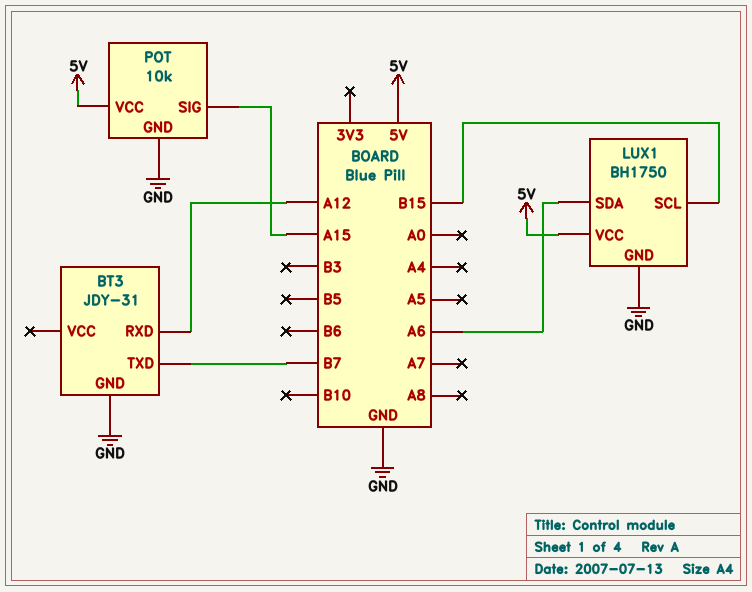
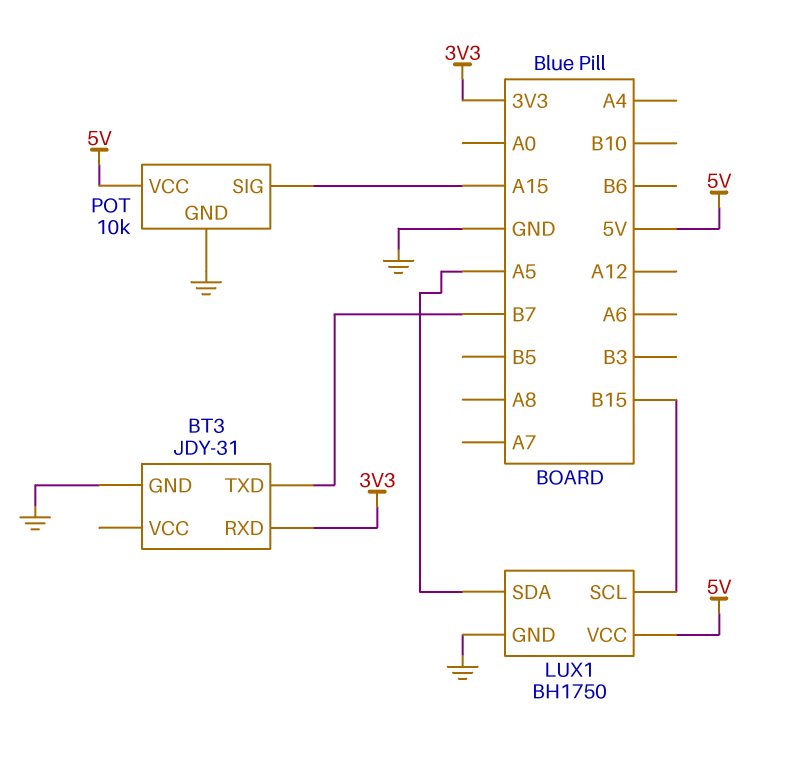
BT3 pin RXD: A12 -> 3V3
LUX1 pin SDA: A6 -> A5

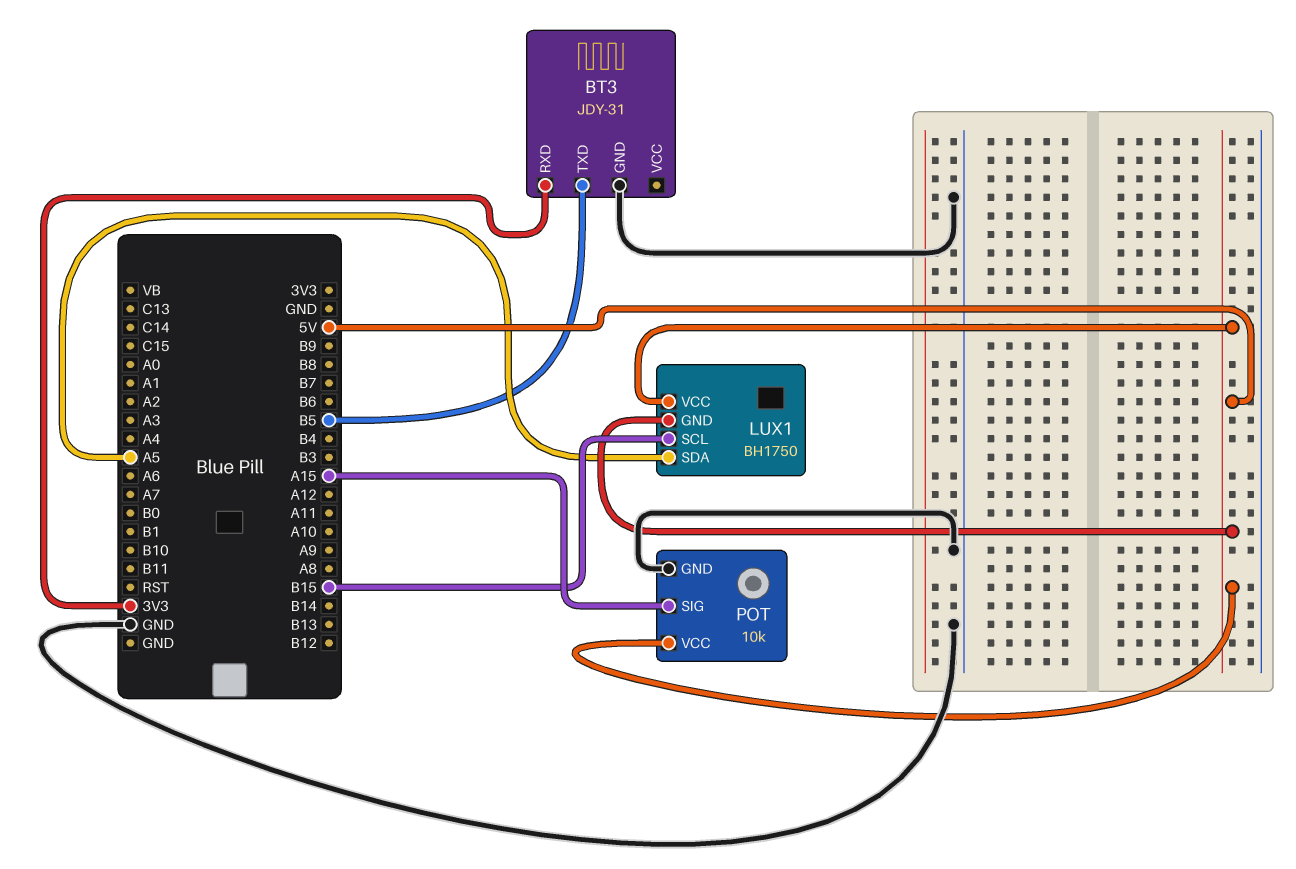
BT3 pin TXD: B7 -> B5
LUX1 pin GND: GND -> 5V

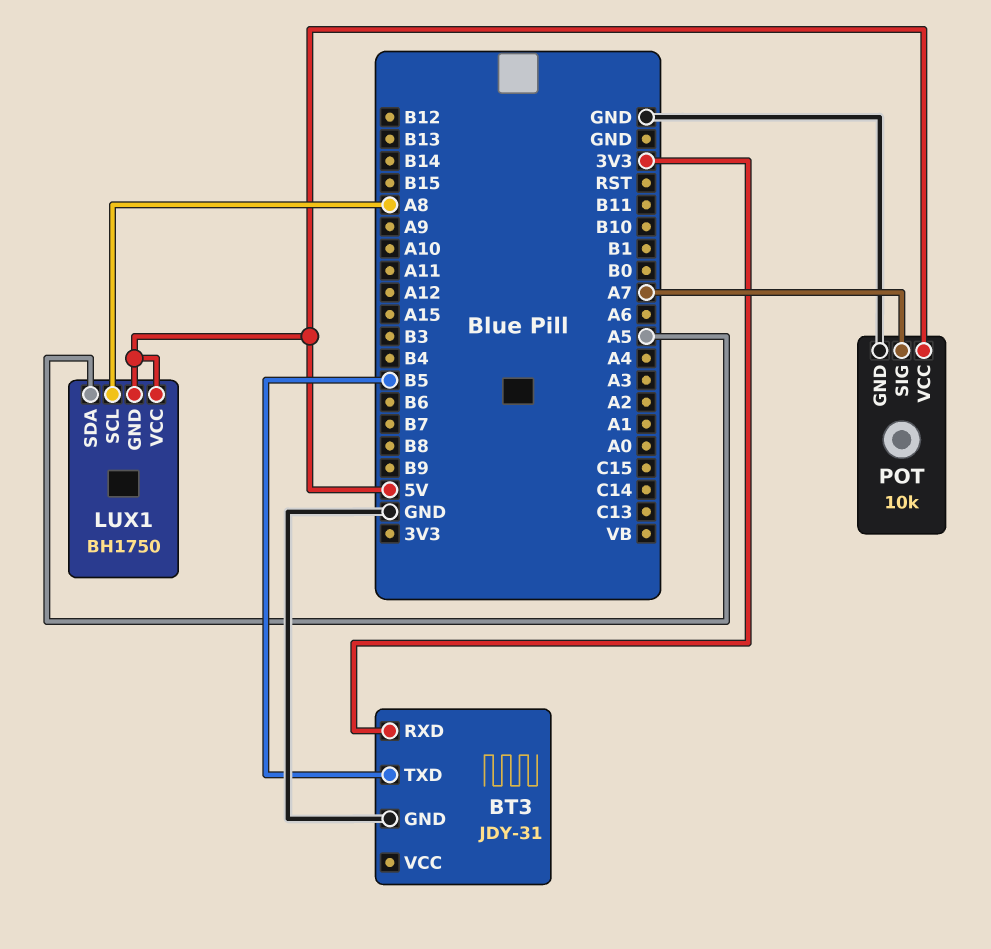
LUX1 pin SCL: B15 -> A8
POT pin SIG: A15 -> A7

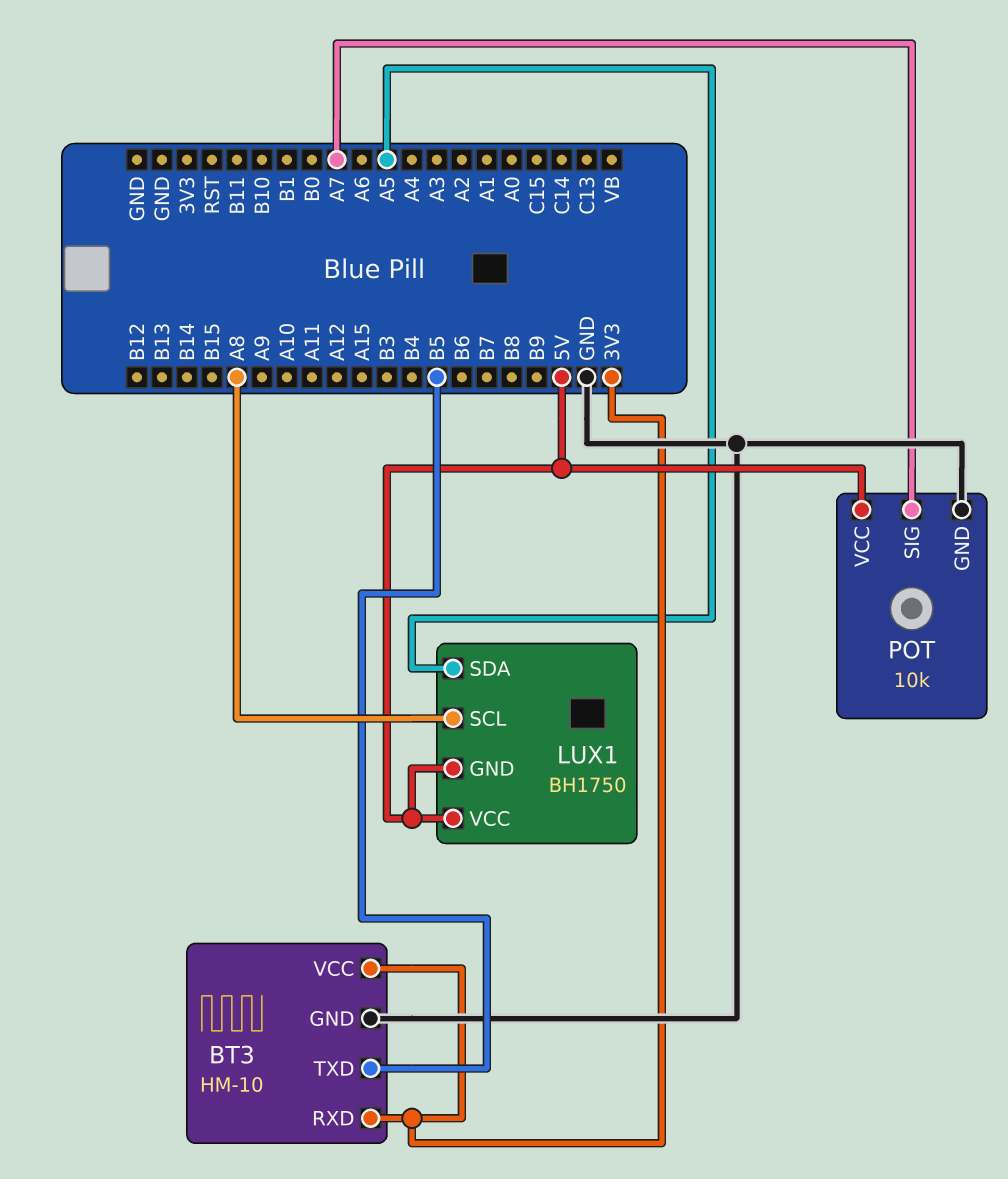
BT3: JDY-31 -> HM-10
BT3 pin VCC: none -> 3V3

